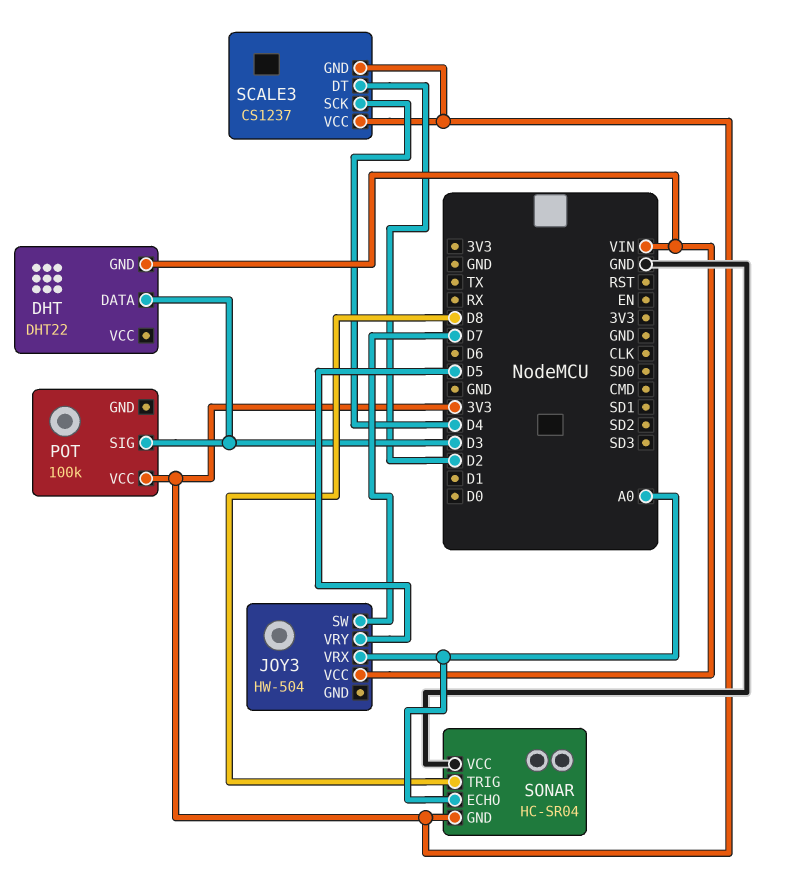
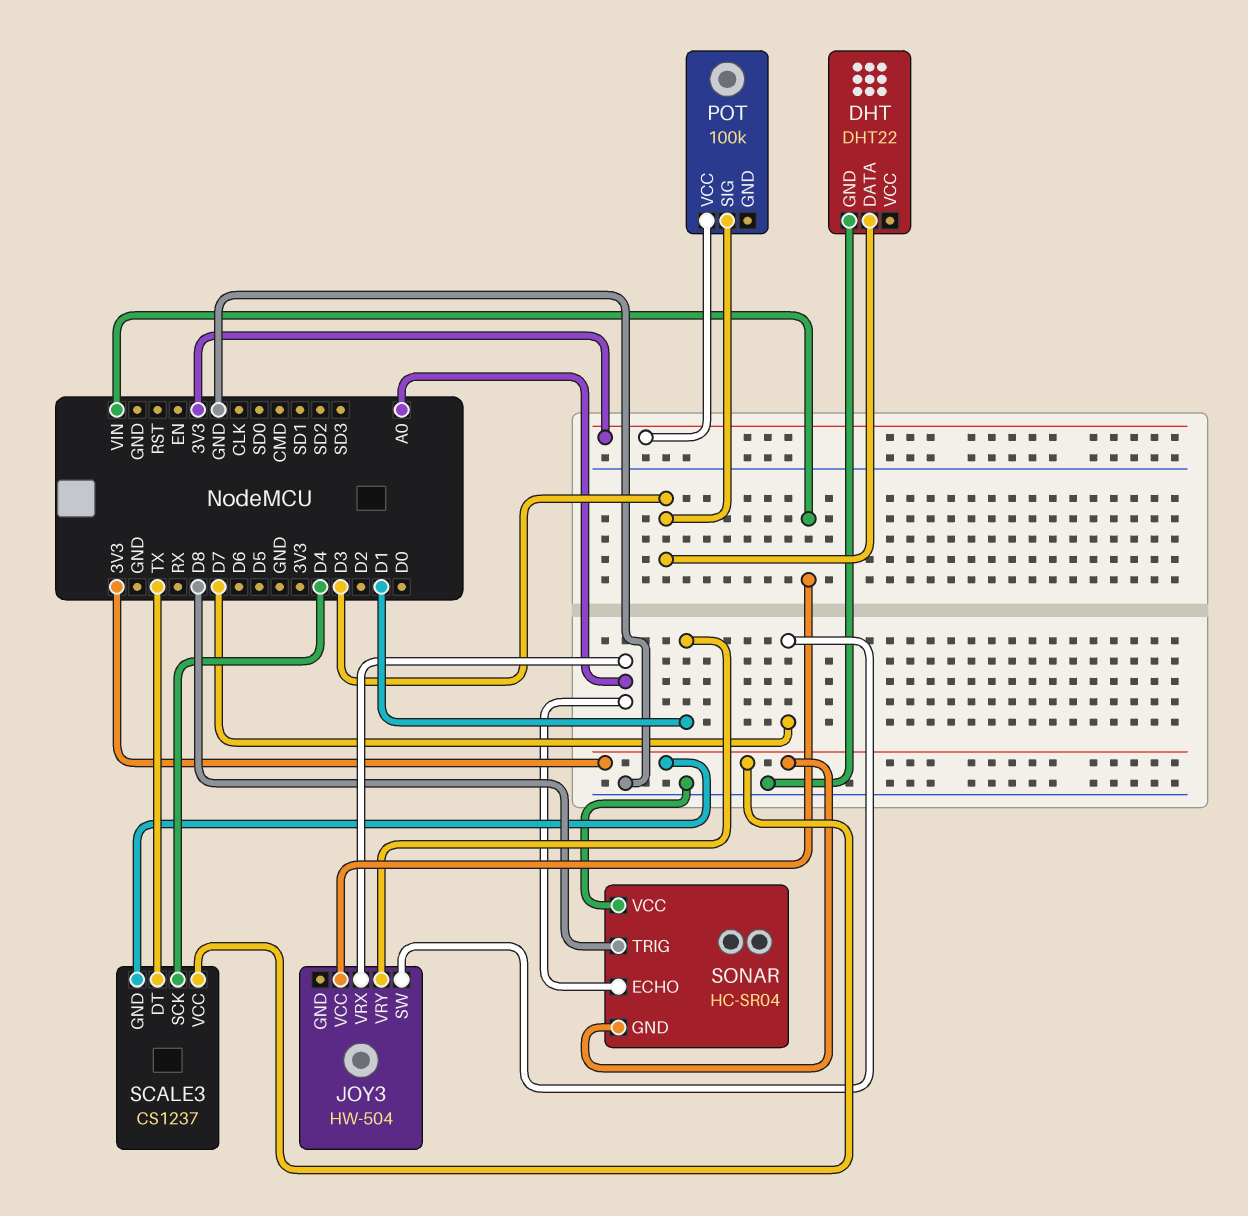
DHT pin GND: VIN -> GND
JOY3 pin VRY: D5 -> D1
SCALE3 pin DT: D2 -> TX

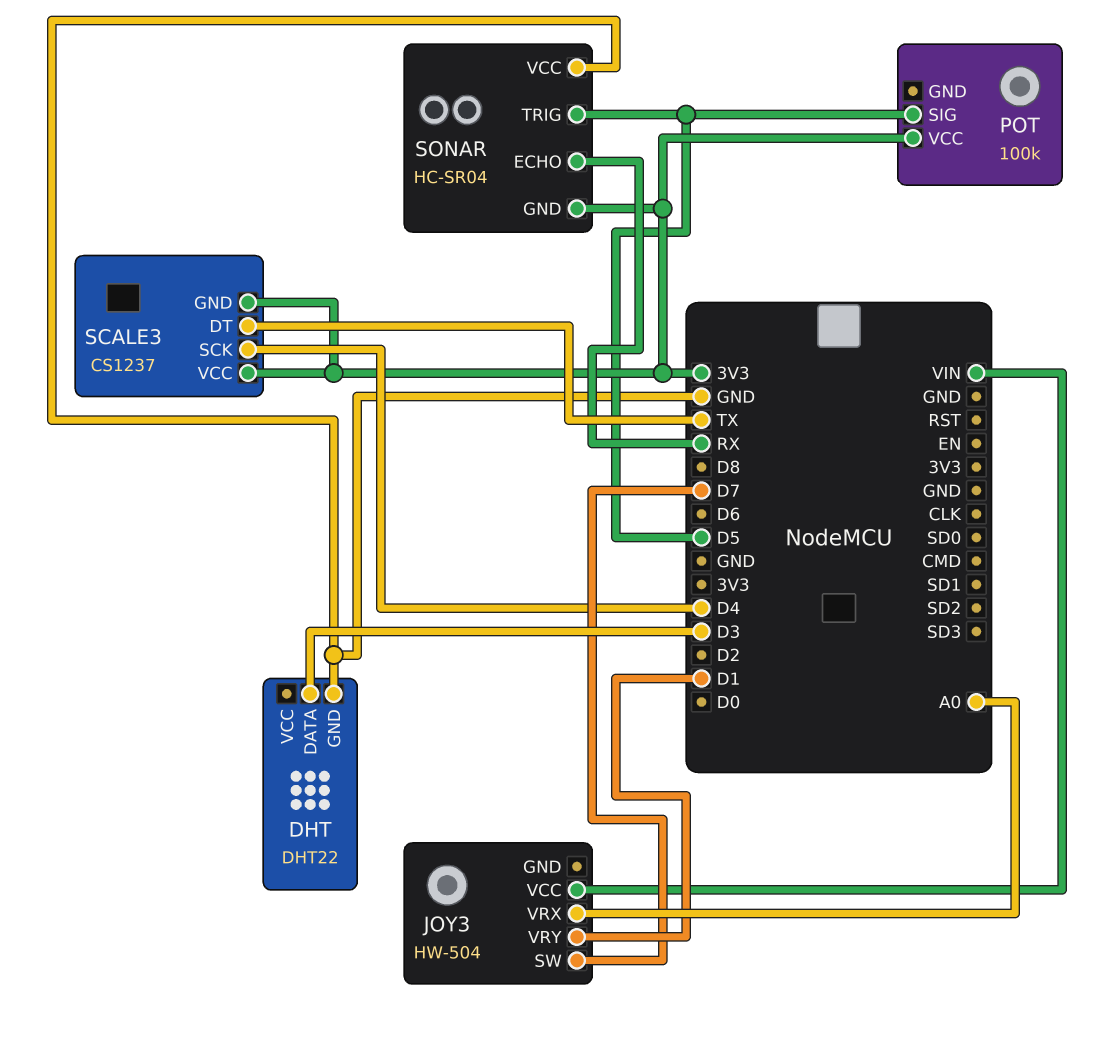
POT pin SIG: D3 -> D5
SONAR pin ECHO: A0 -> RX
SONAR pin TRIG: D8 -> D5

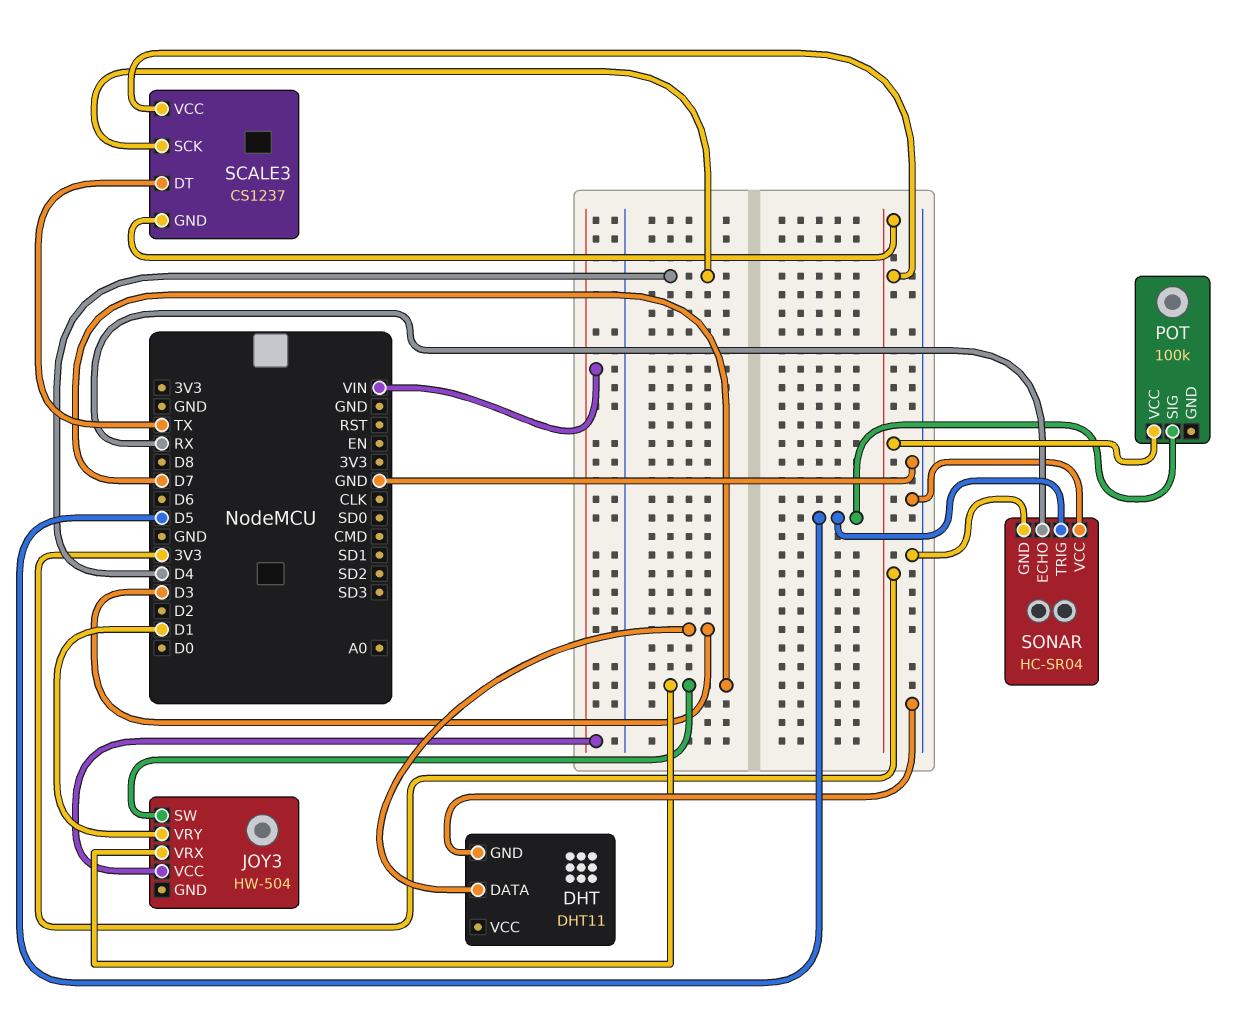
DHT: DHT22 -> DHT11
JOY3 pin VRX: A0 -> D7
SONAR pin GND: 3V3 -> GND

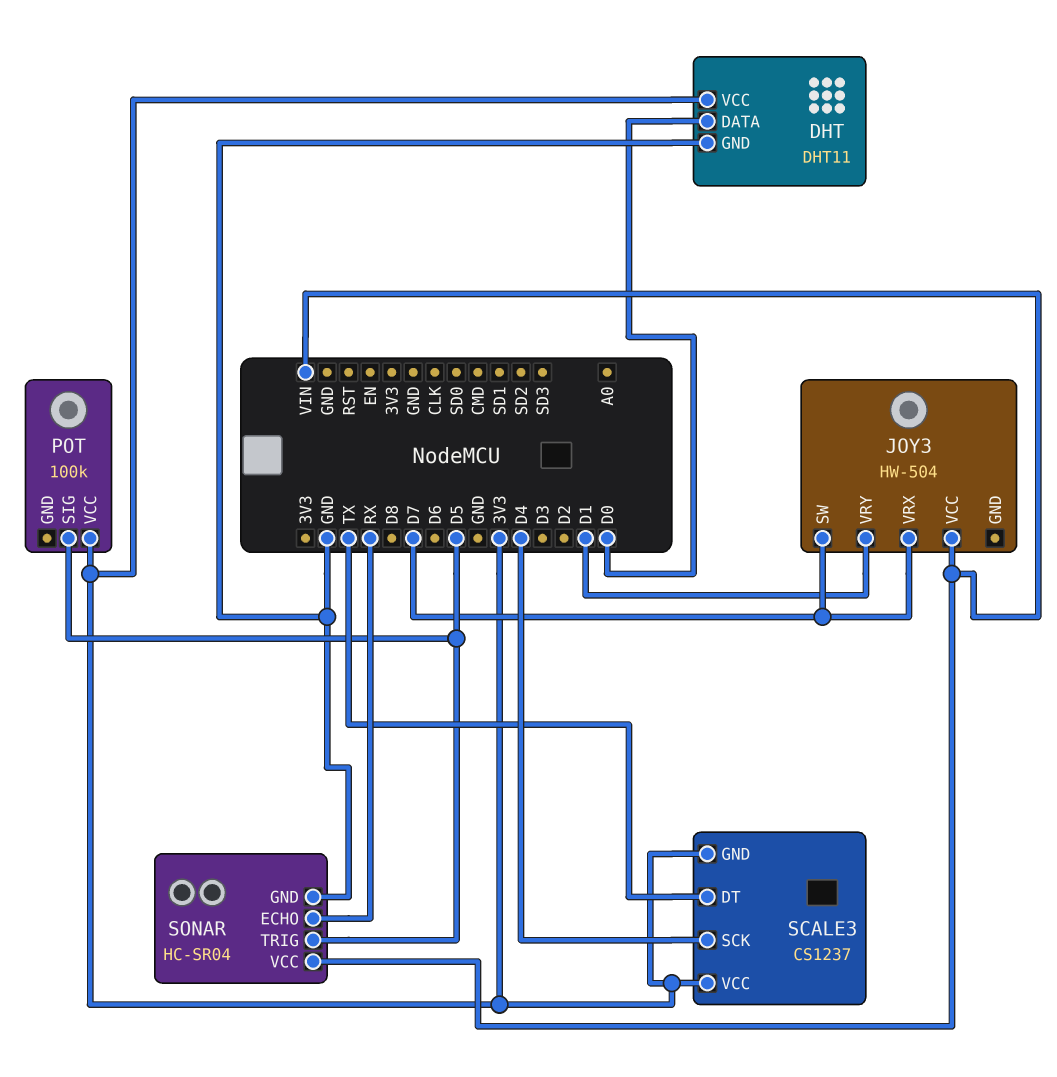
DHT pin DATA: D3 -> D0
DHT pin VCC: none -> 3V3
SONAR pin VCC: GND -> VIN

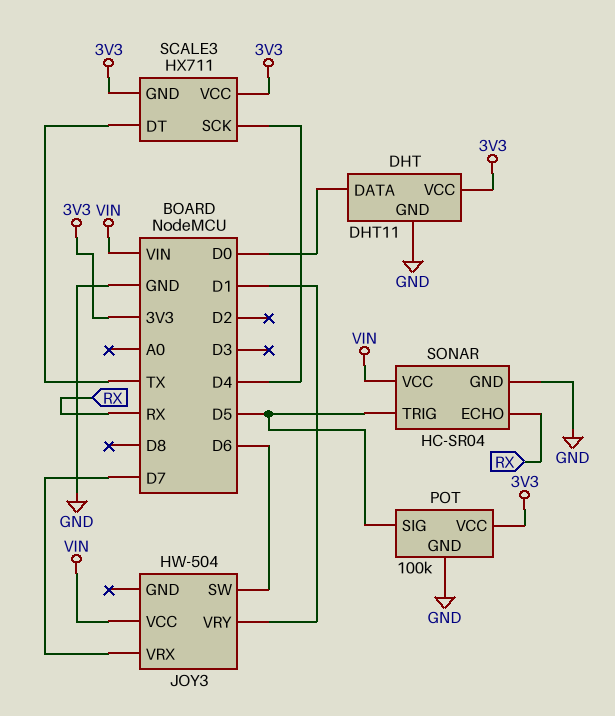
JOY3 pin SW: D7 -> D6
POT pin GND: none -> GND
SCALE3: CS1237 -> HX711

